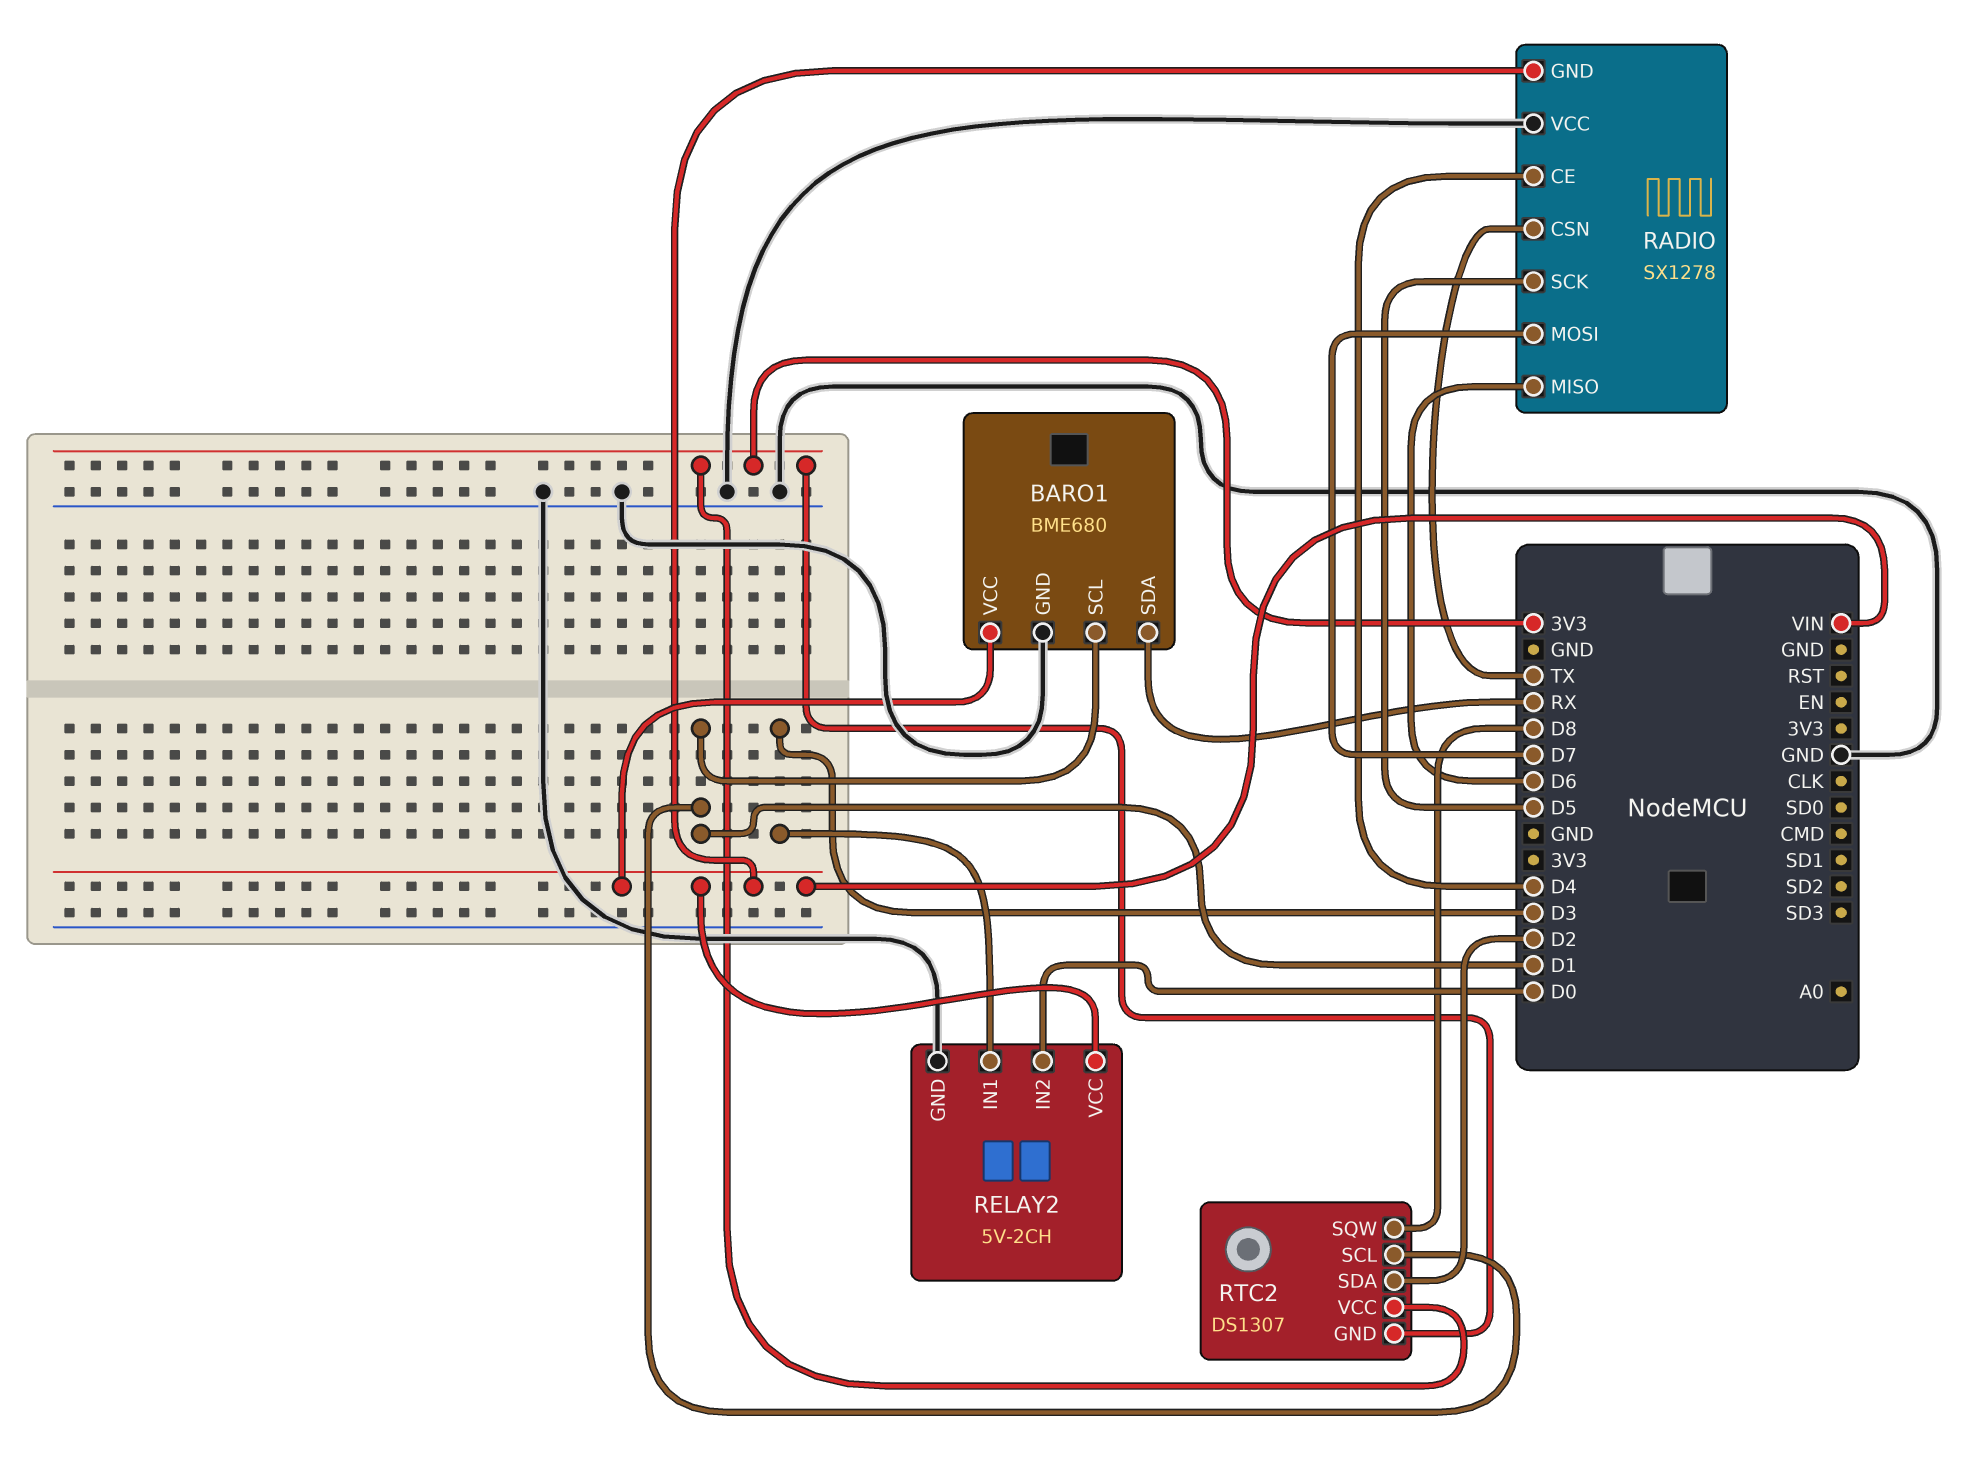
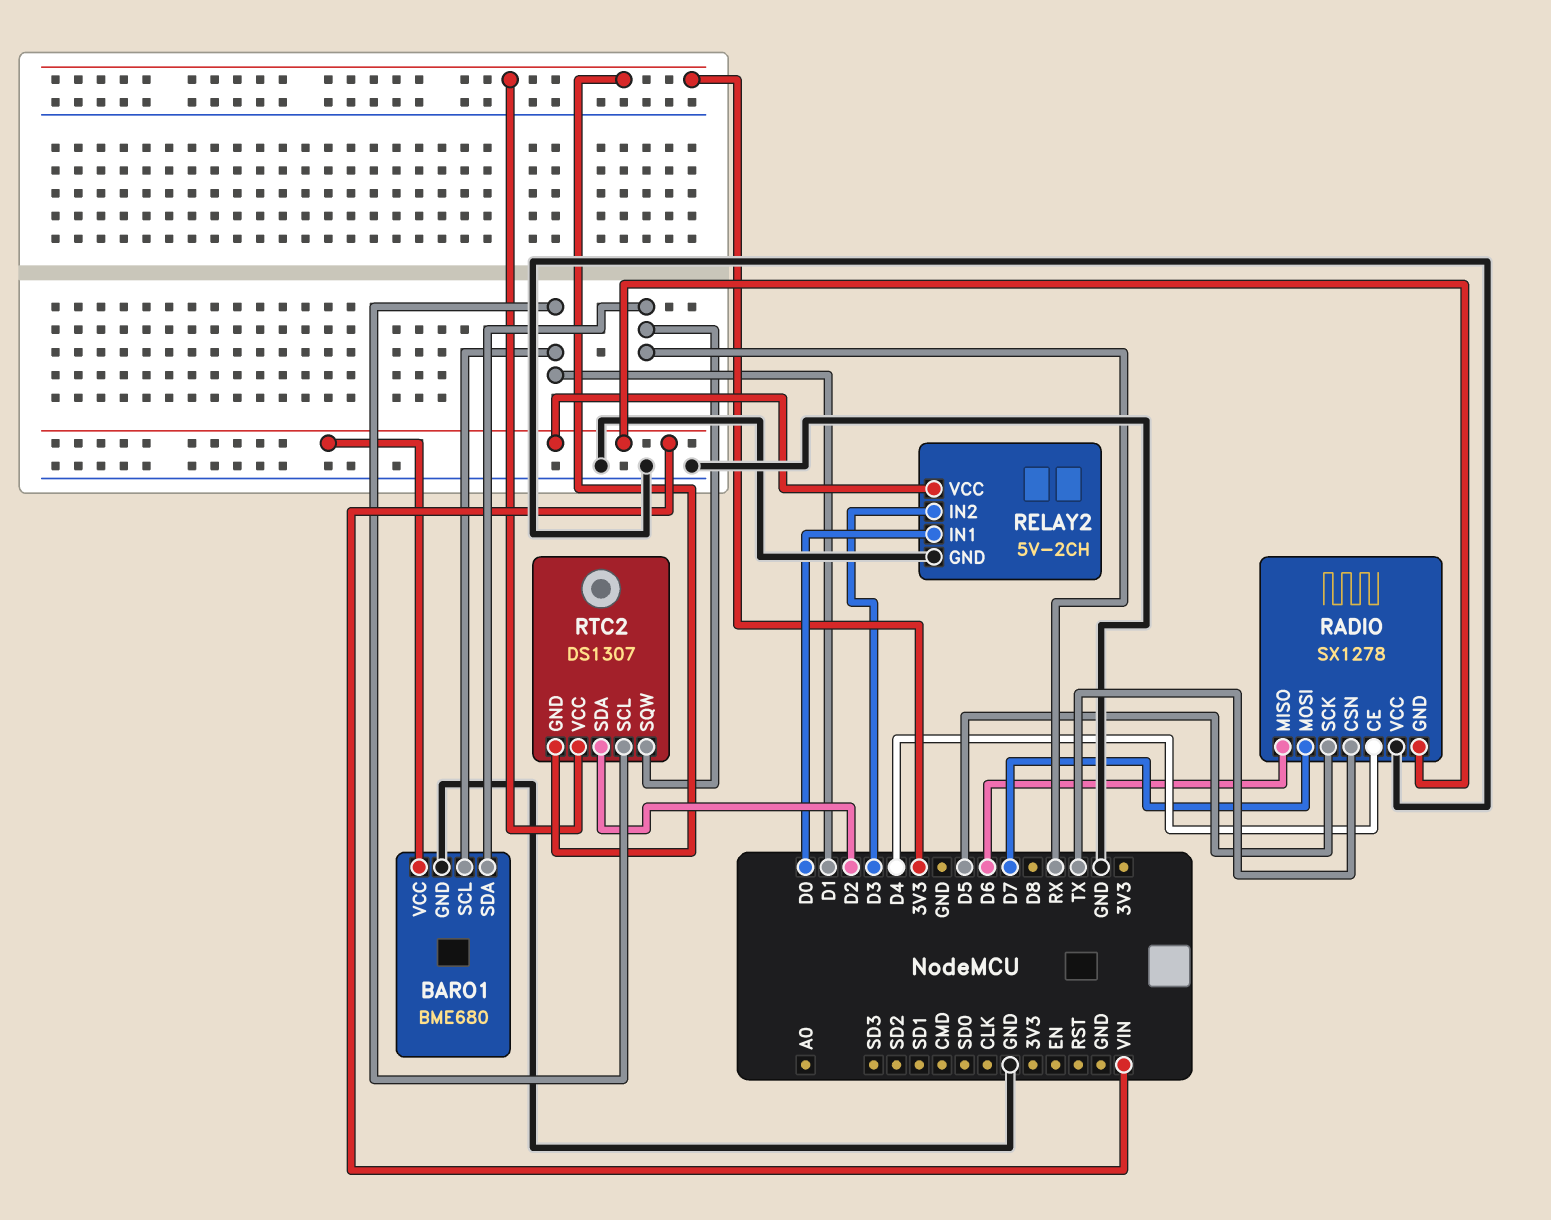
RELAY2 pin IN1: D3 -> D0
RELAY2 pin IN2: D0 -> D3
RTC2 pin SQW: D8 -> RX

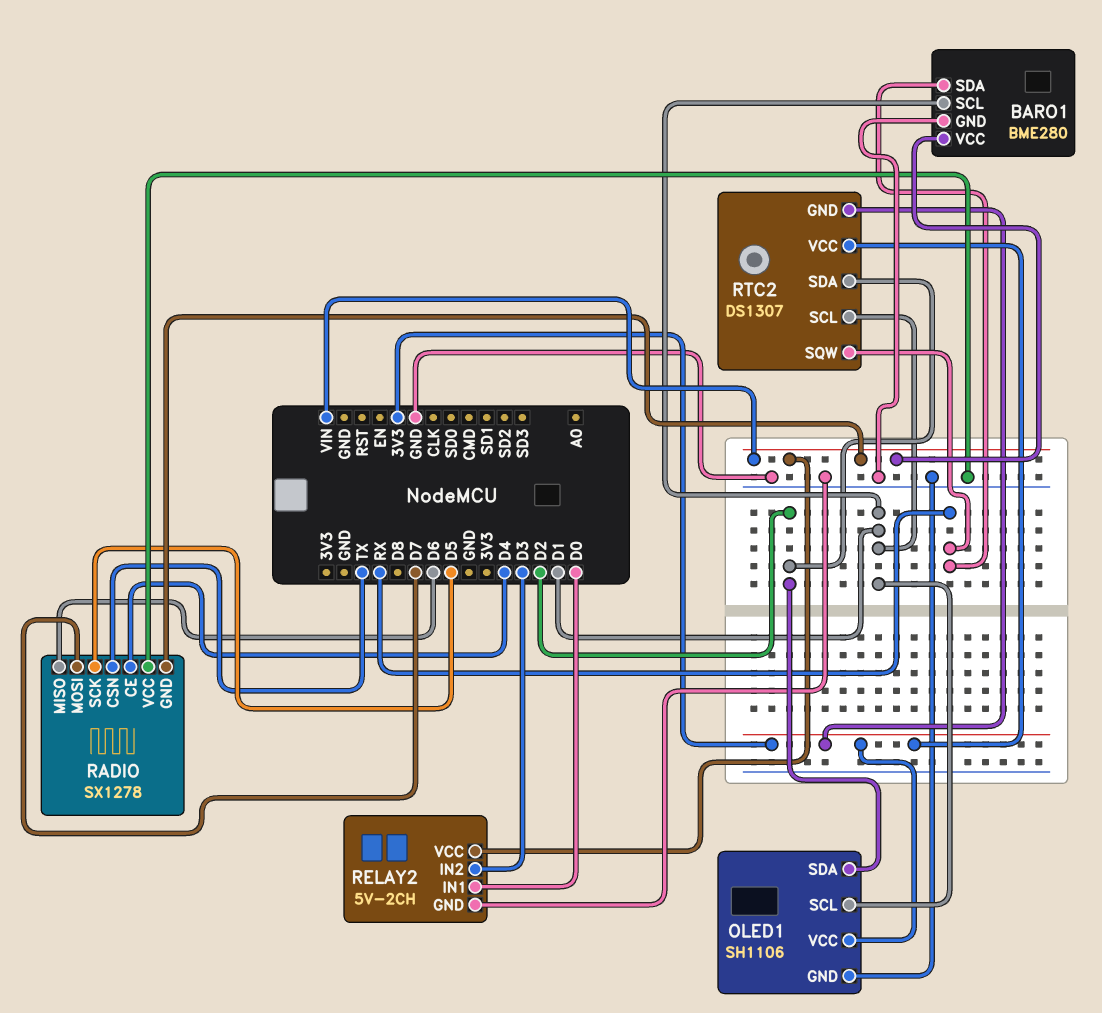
BARO1: BME680 -> BME280
OLED1: none -> SH1106
OLED1 pin GND: none -> GND
OLED1 pin SCL: none -> D1
OLED1 pin SDA: none -> D2
OLED1 pin VCC: none -> 3V3

